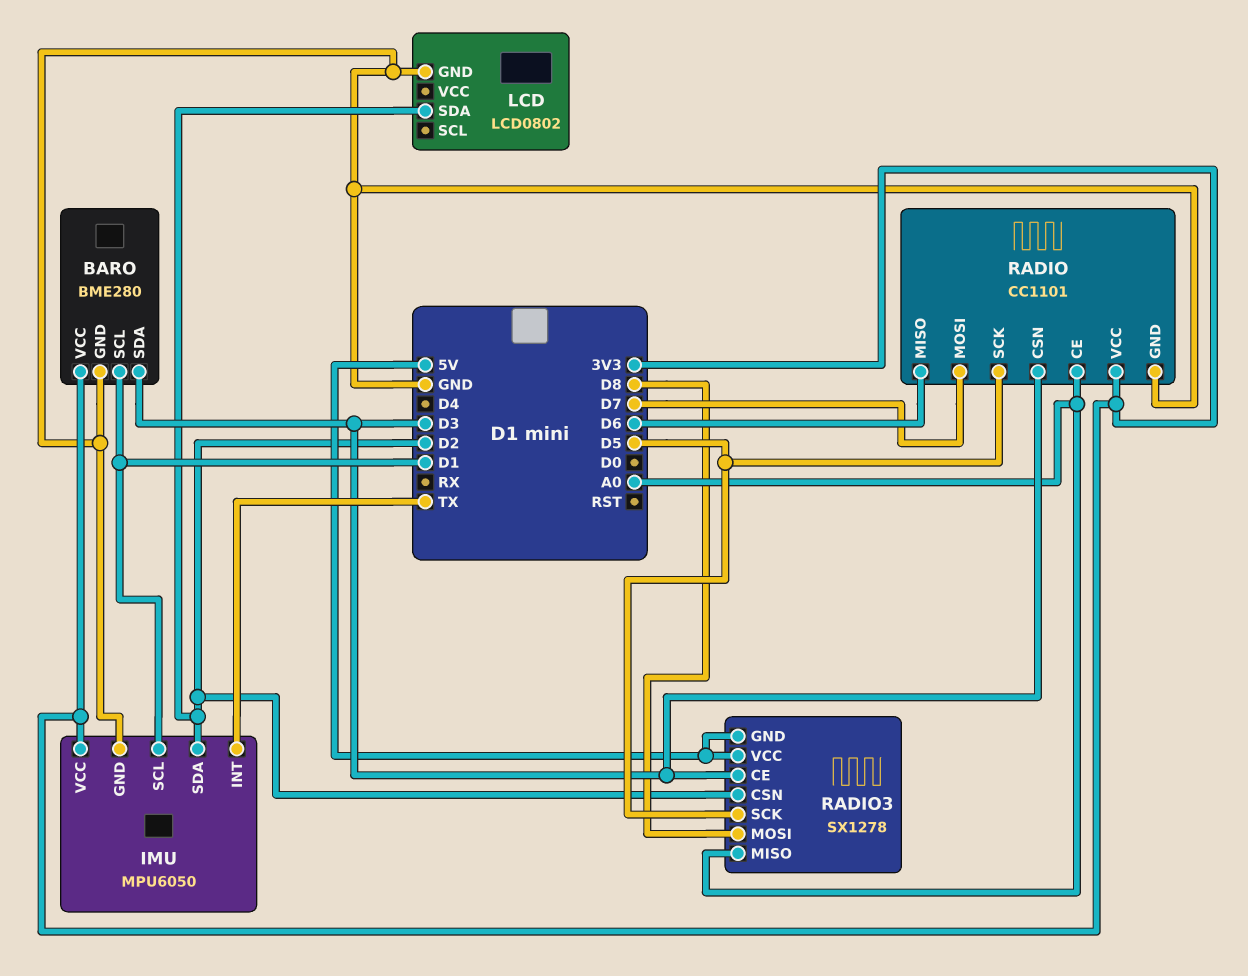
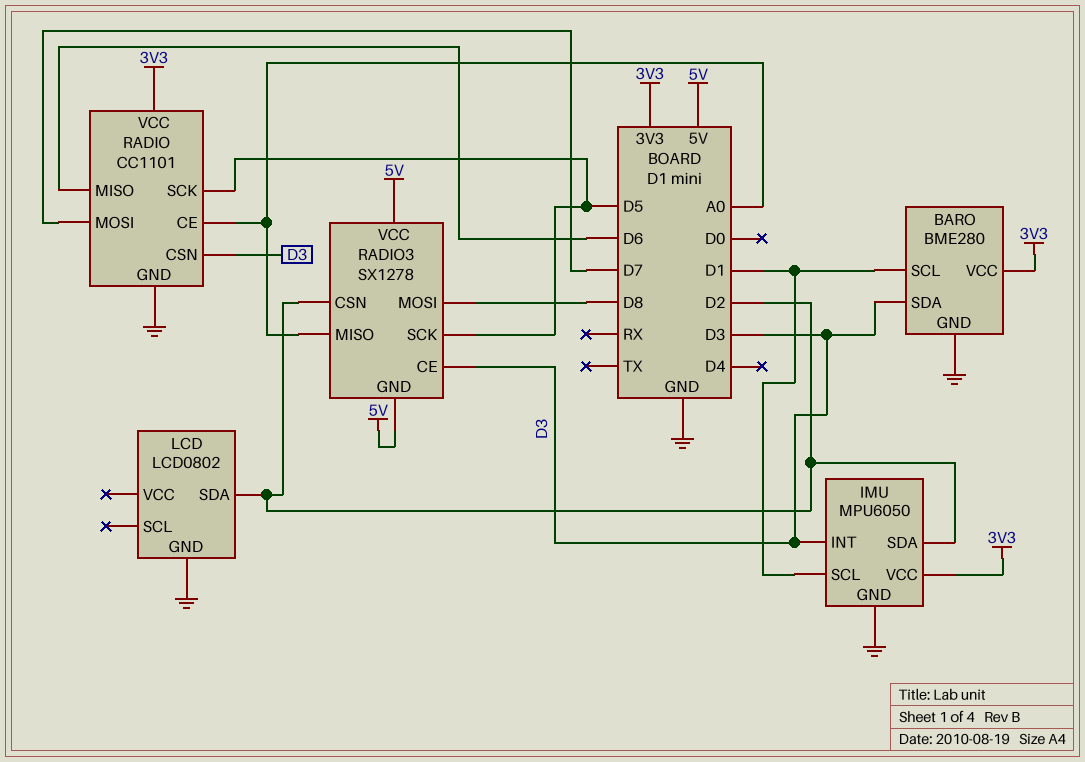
IMU pin INT: TX -> D3

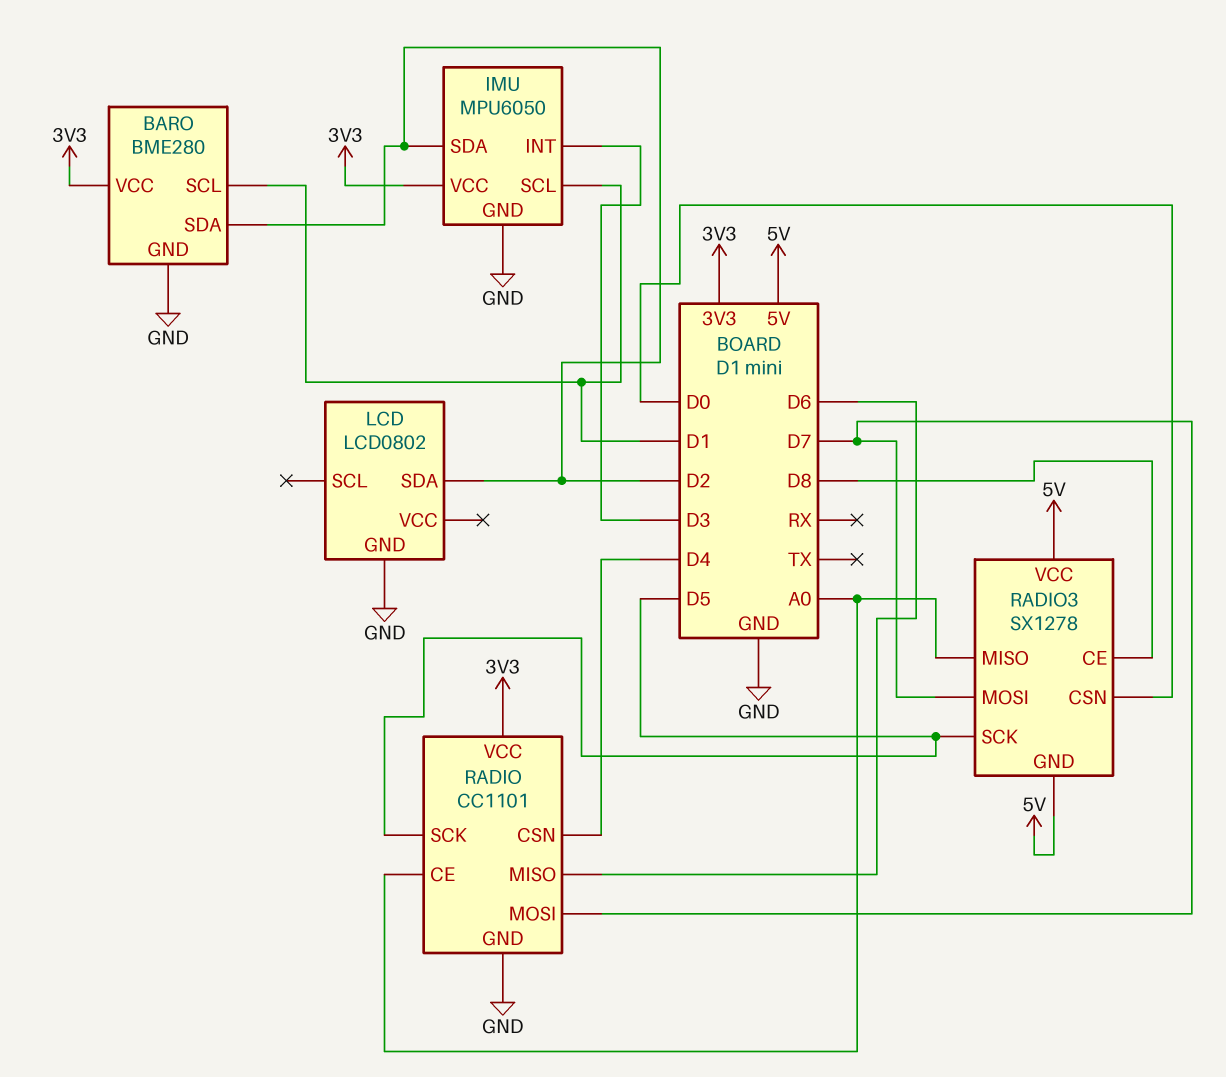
BARO pin SDA: D3 -> D2
RADIO pin CSN: D3 -> D4
RADIO3 pin CE: D3 -> D8
RADIO3 pin CSN: D2 -> D0
RADIO3 pin MOSI: D8 -> D7

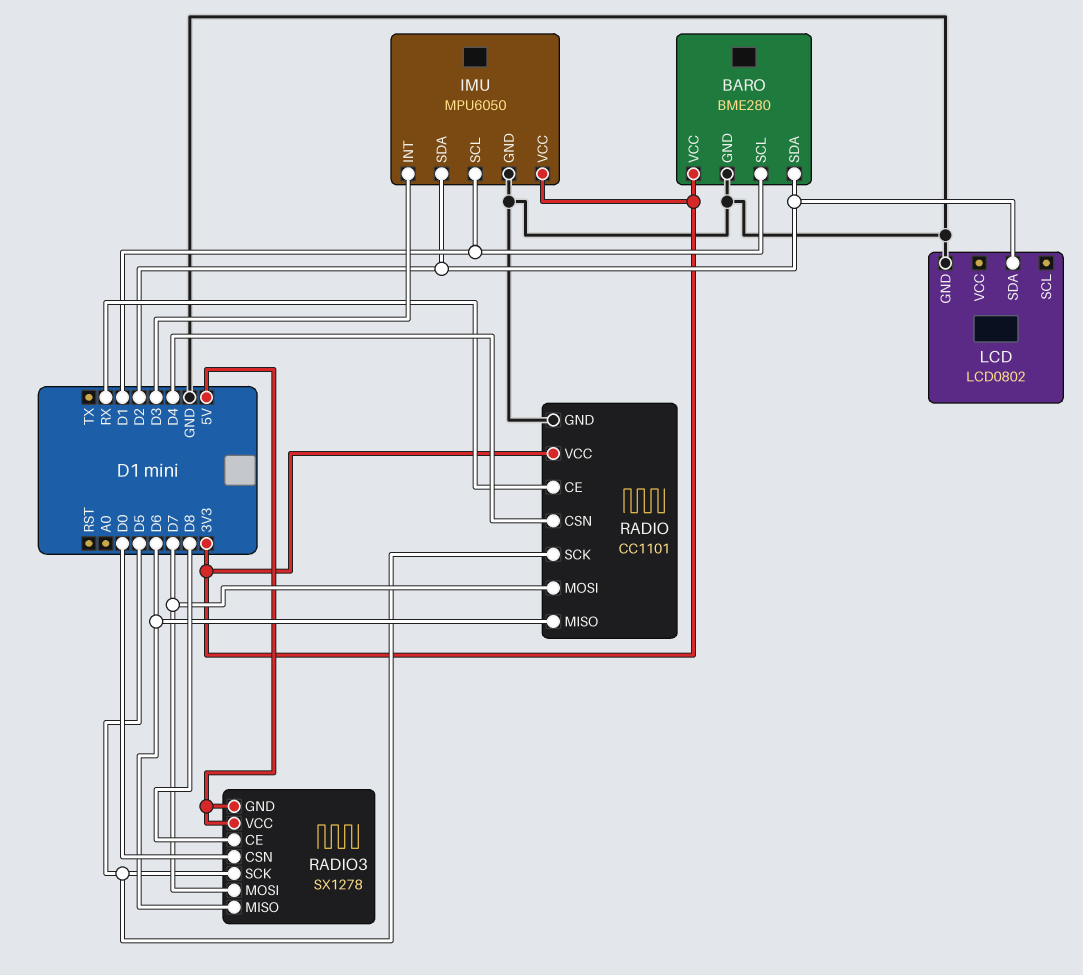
RADIO pin CE: A0 -> RX
RADIO3 pin MISO: A0 -> D6

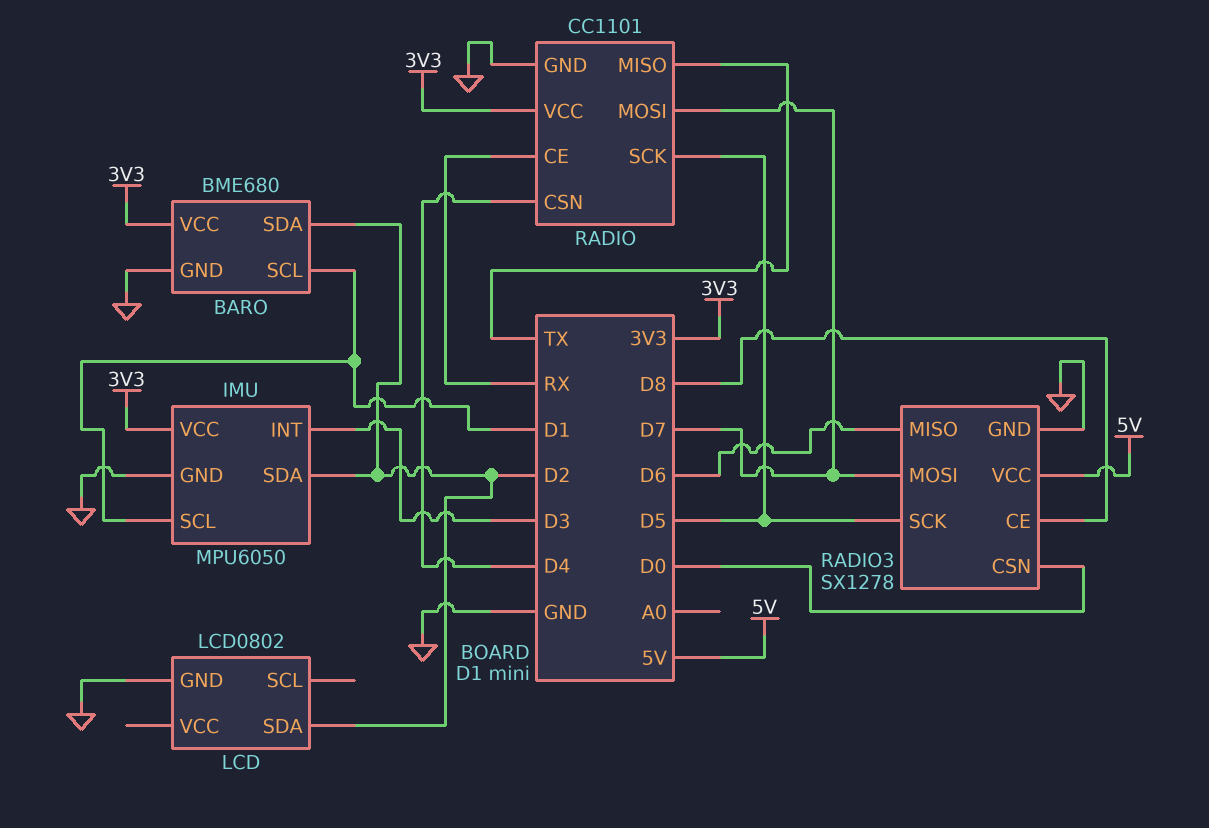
BARO: BME280 -> BME680
RADIO pin MISO: D6 -> TX
RADIO3 pin GND: 5V -> GND

